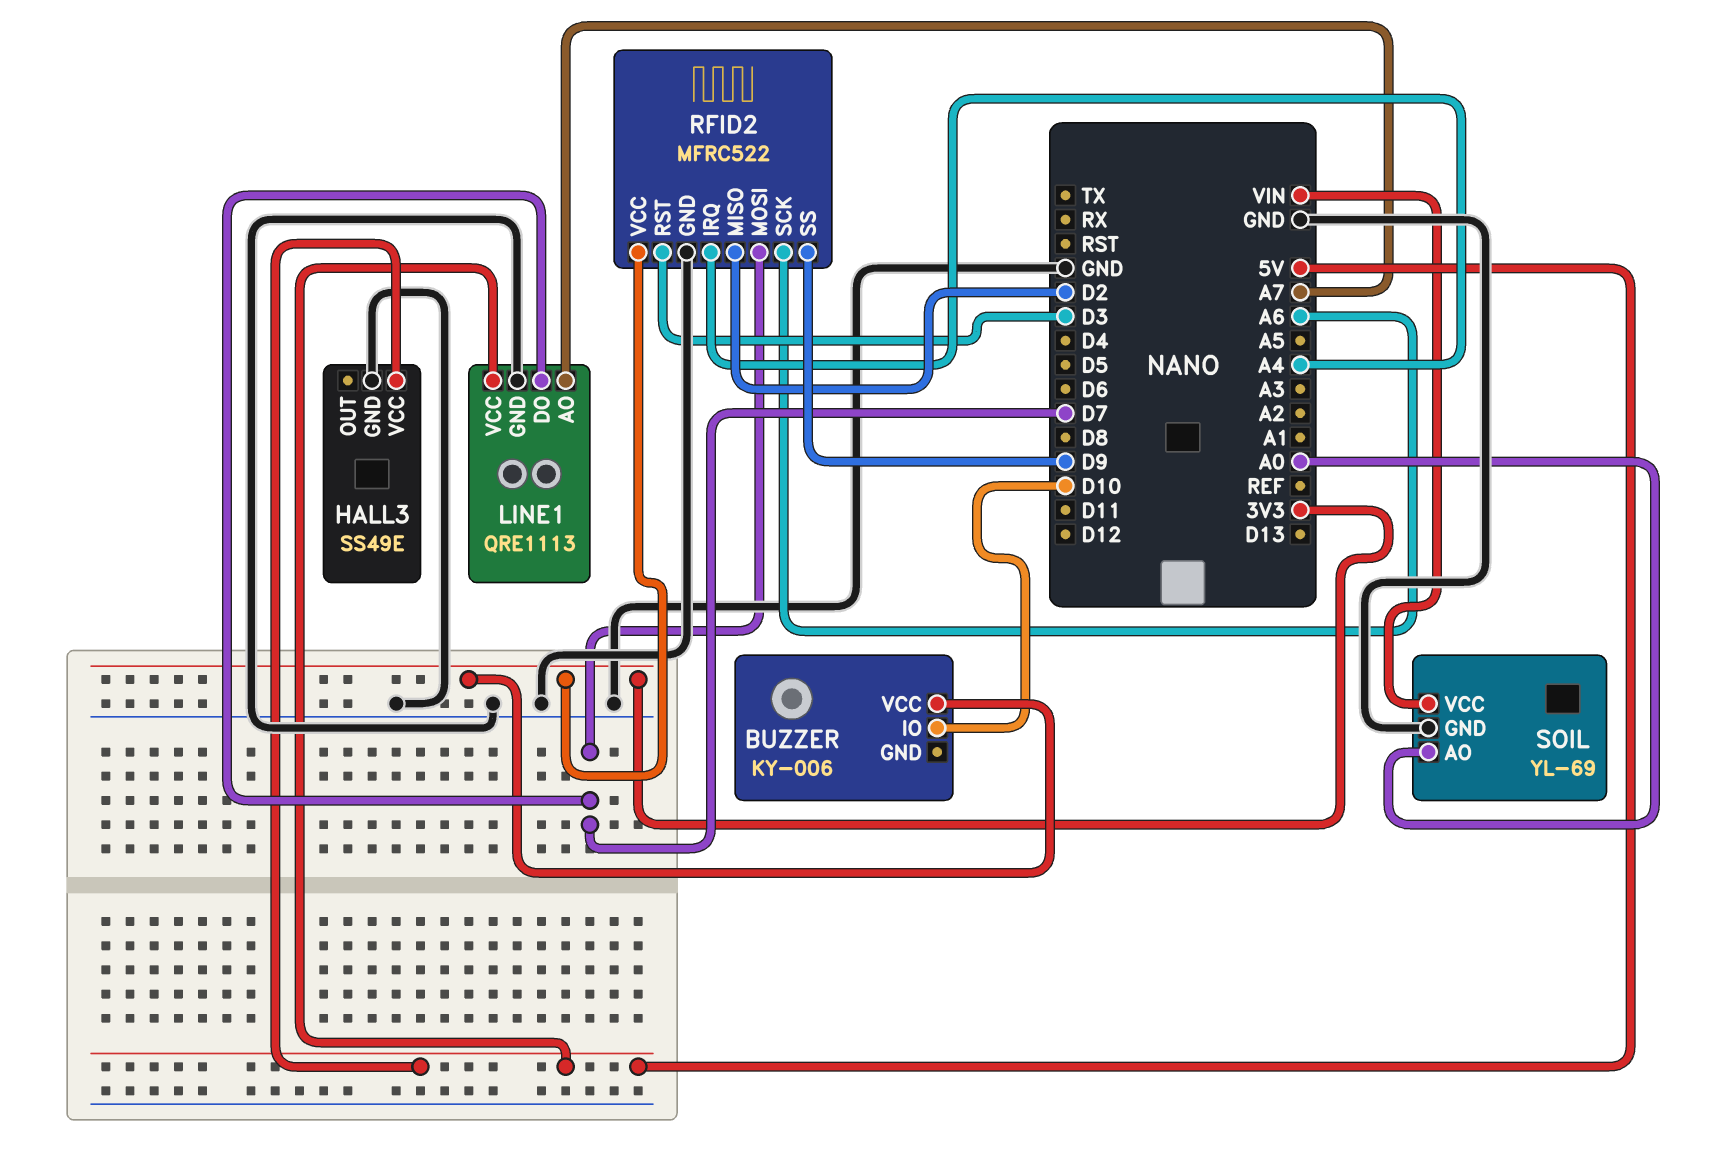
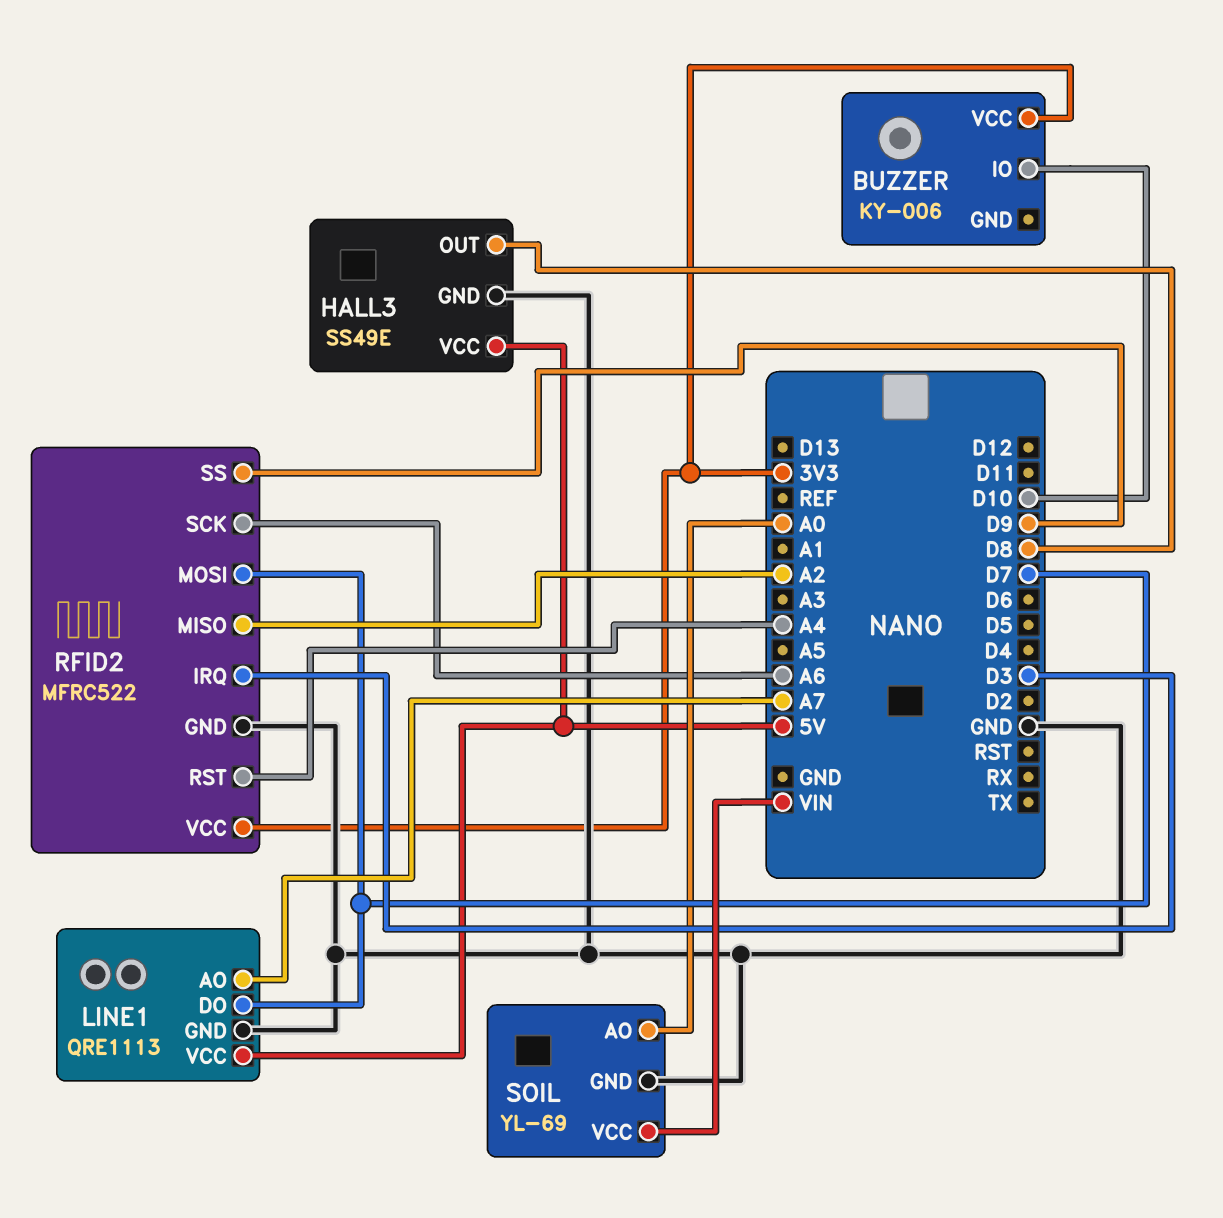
HALL3 pin OUT: none -> D8
RFID2 pin IRQ: A4 -> D3
RFID2 pin MISO: D2 -> A2
RFID2 pin RST: D3 -> A4

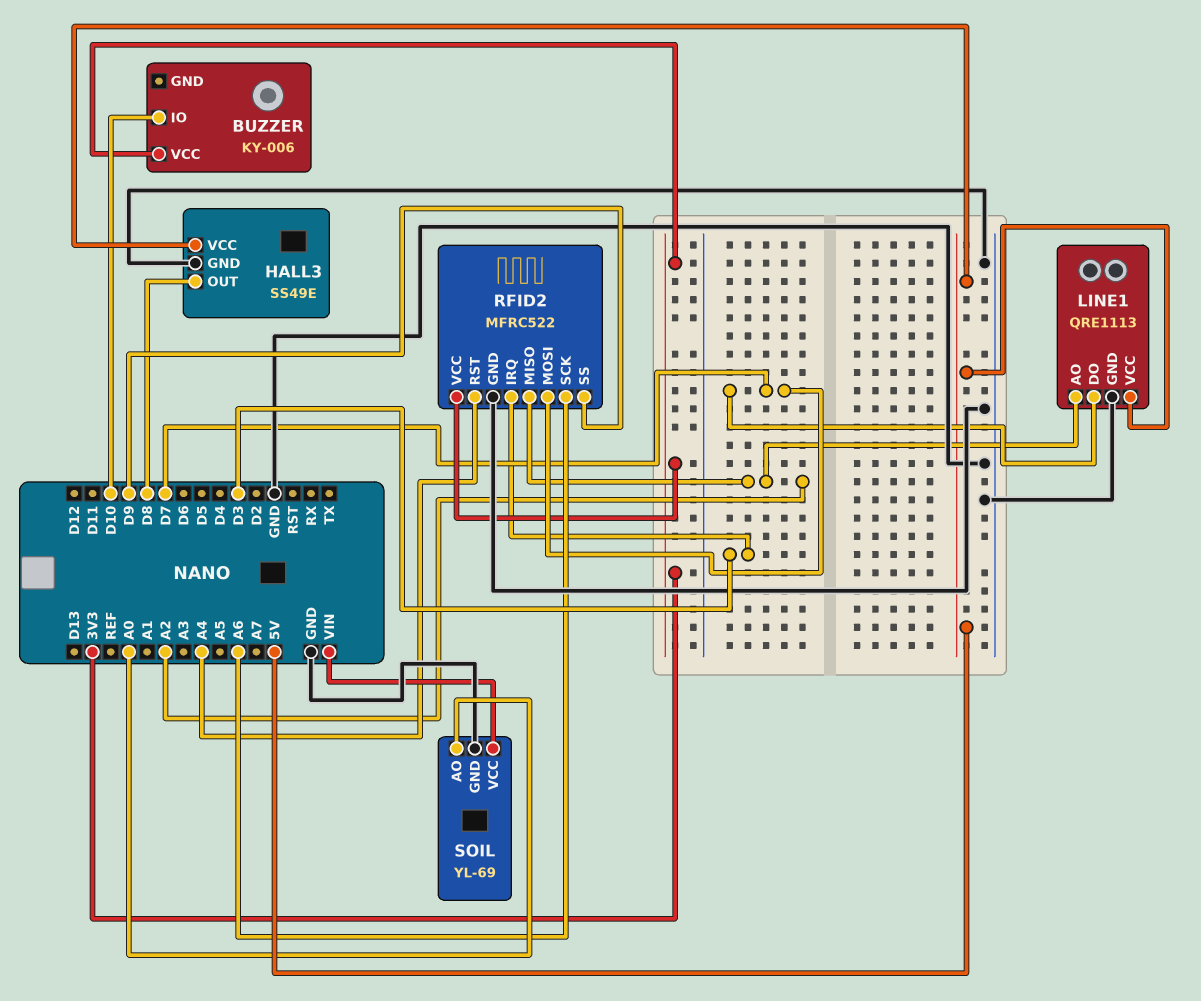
LINE1 pin AO: A7 -> A2

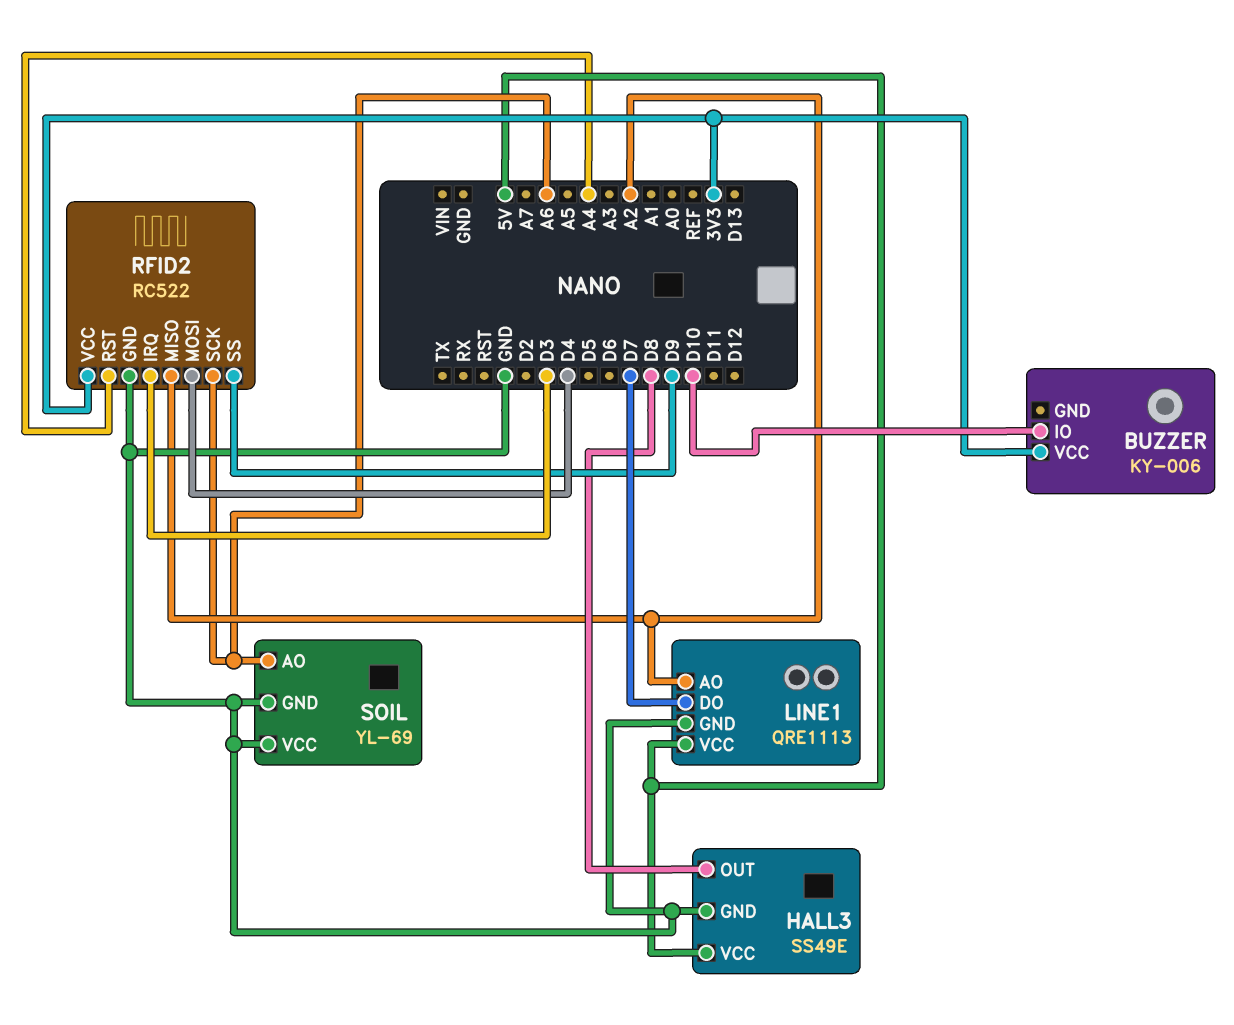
RFID2: MFRC522 -> RC522
RFID2 pin MOSI: D7 -> D4
SOIL pin AO: A0 -> A6
SOIL pin VCC: VIN -> GND

